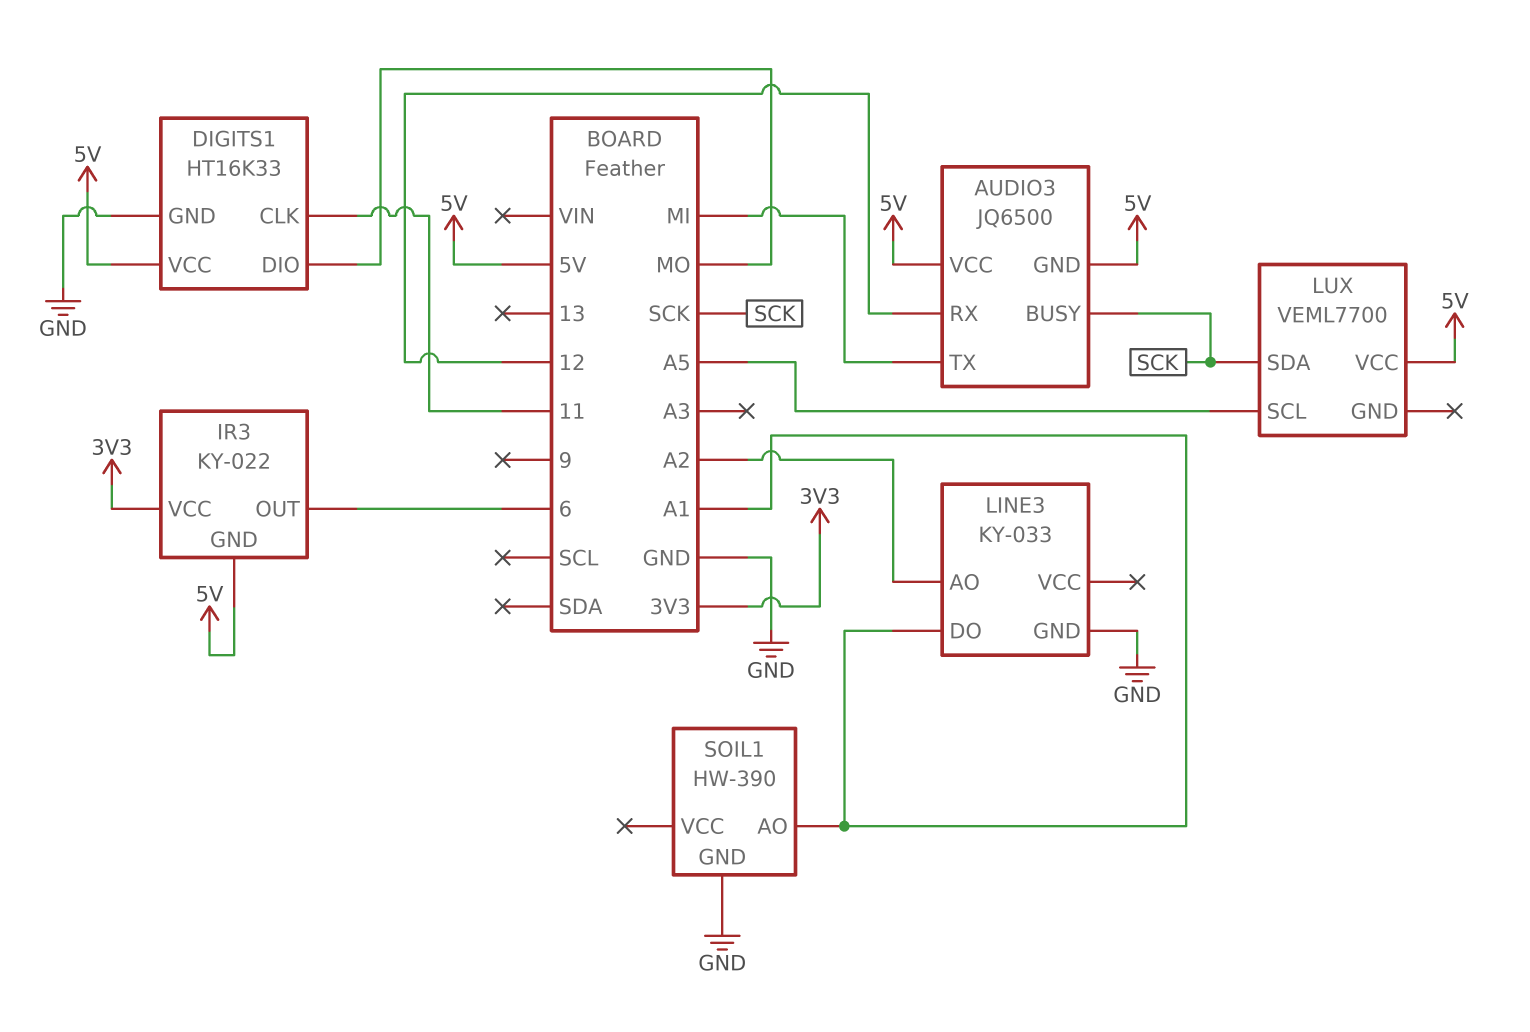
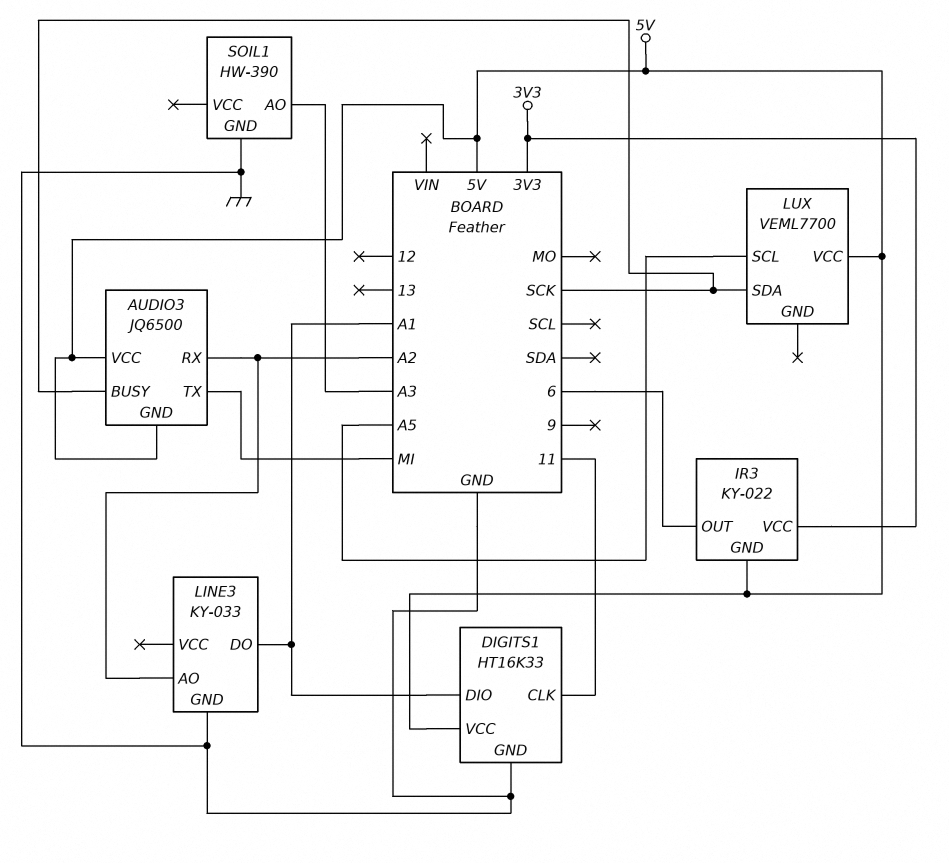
AUDIO3 pin RX: 12 -> A2
DIGITS1 pin DIO: MO -> A1
SOIL1 pin AO: A1 -> A3

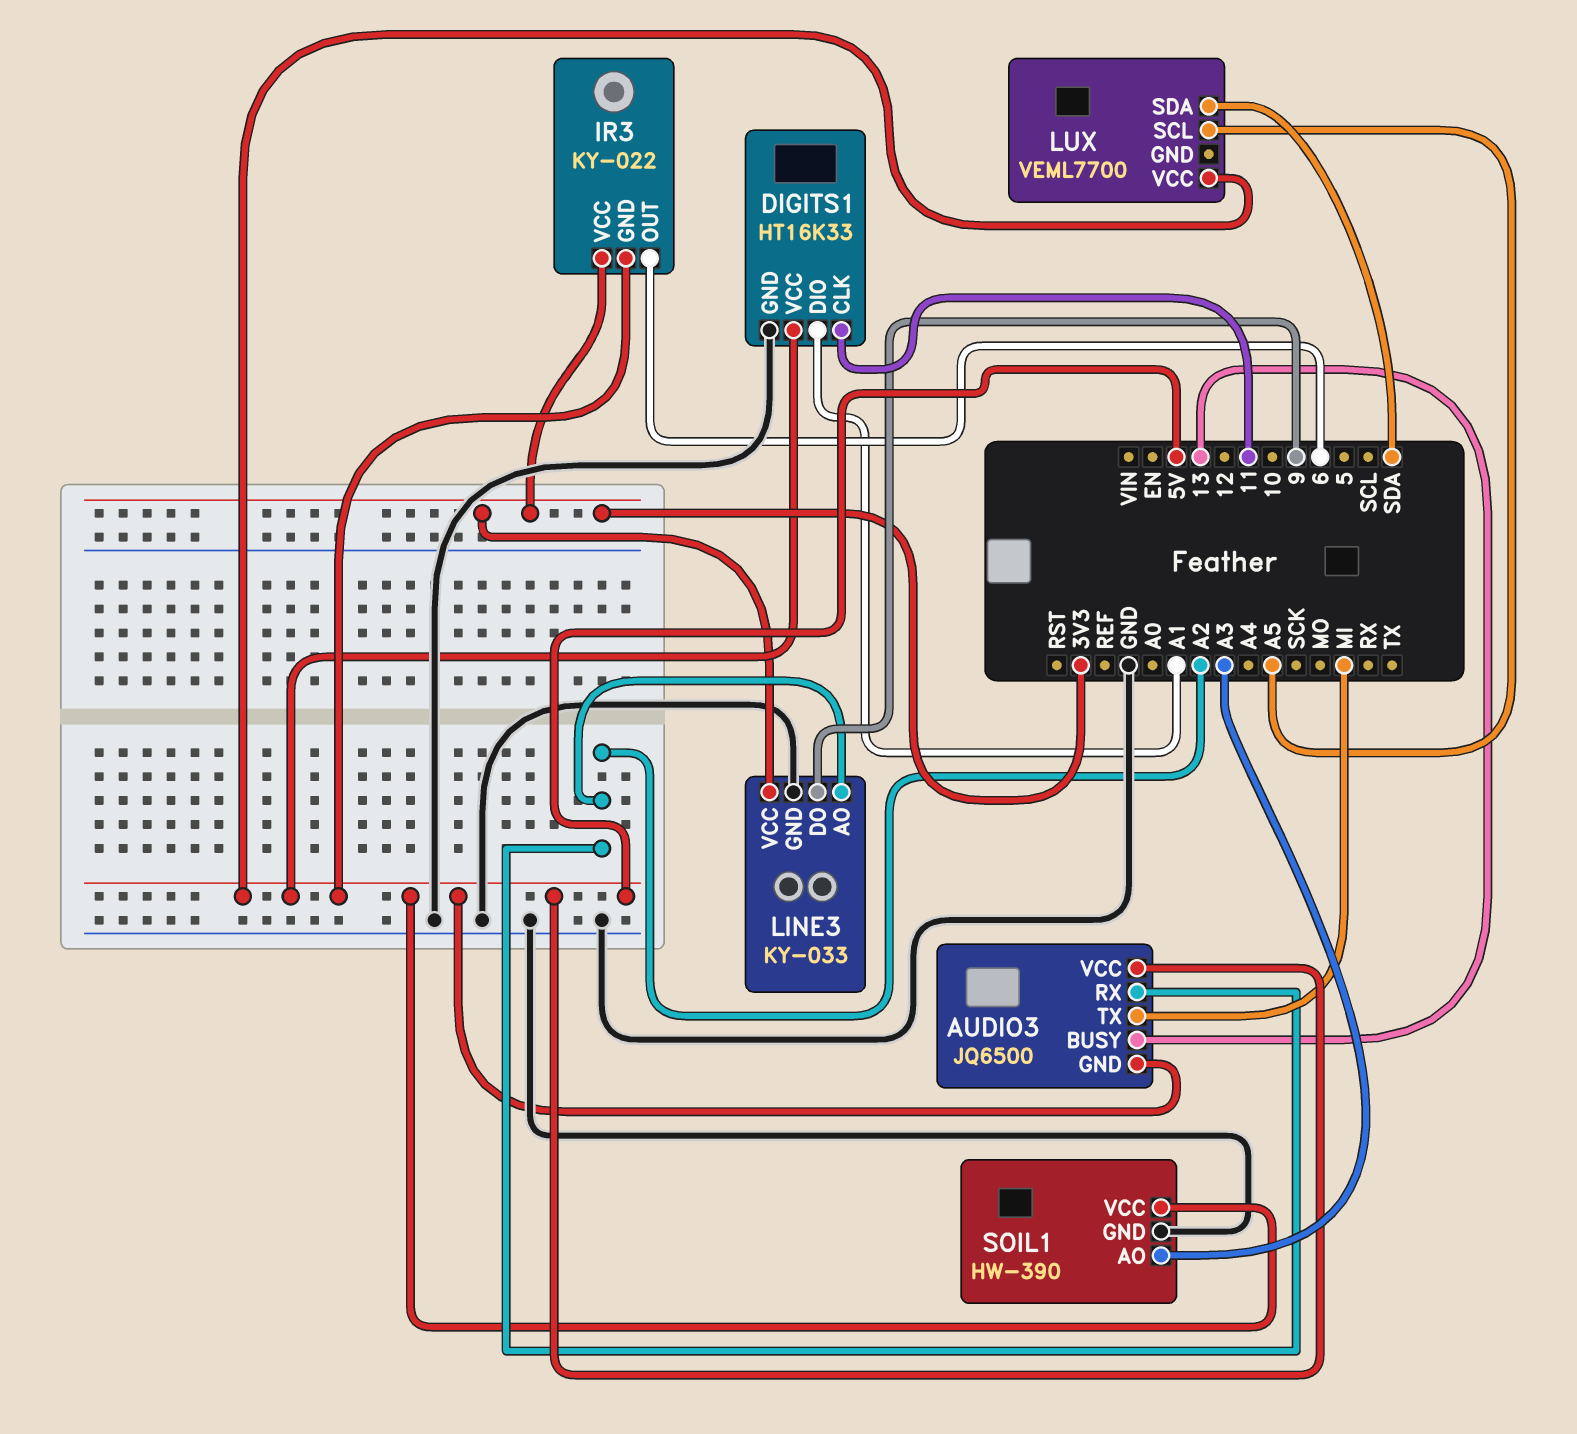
AUDIO3 pin BUSY: SCK -> 13
LINE3 pin DO: A1 -> 9
LINE3 pin VCC: none -> 3V3
LUX pin SDA: SCK -> SDA
SOIL1 pin VCC: none -> 5V

